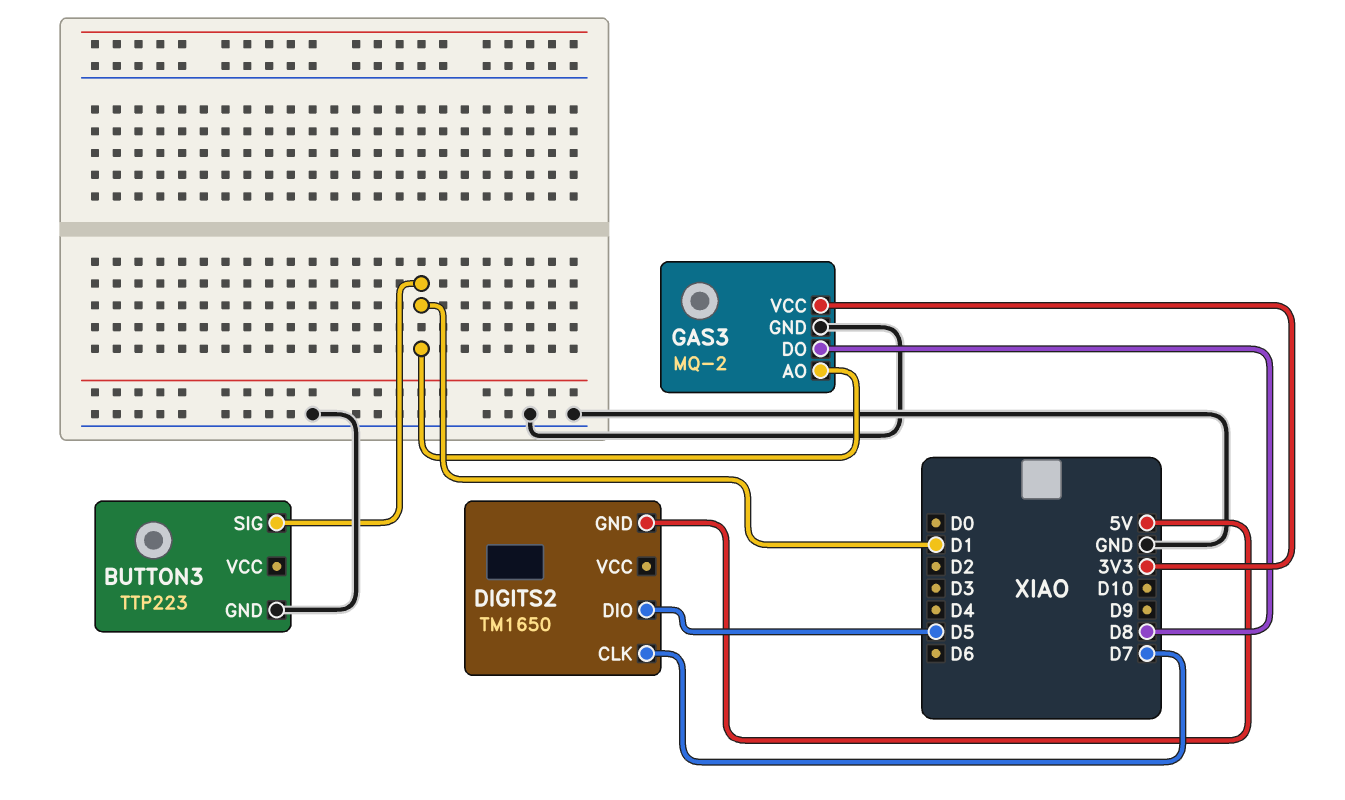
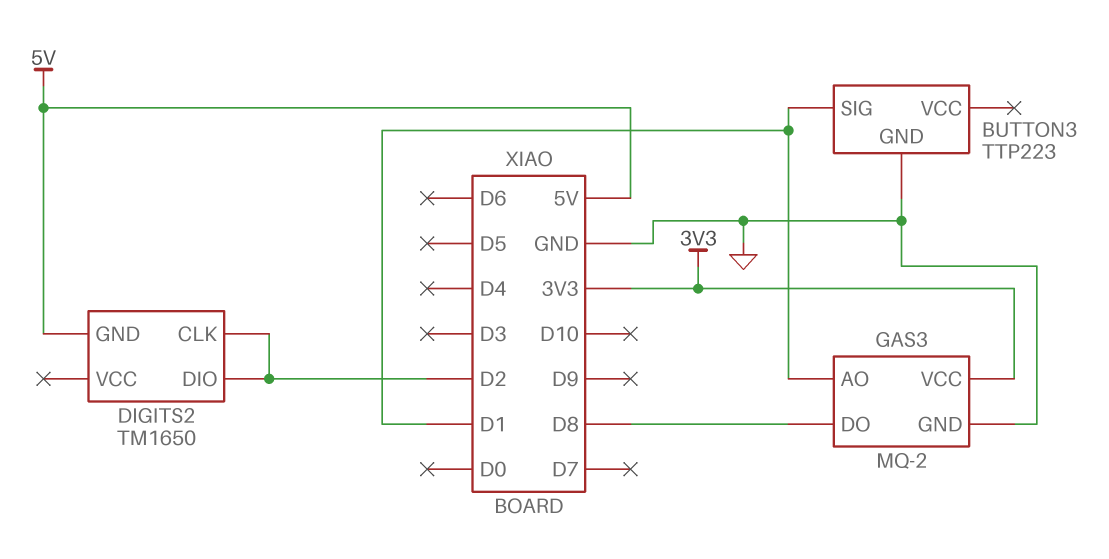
DIGITS2 pin CLK: D7 -> D2
DIGITS2 pin DIO: D5 -> D2

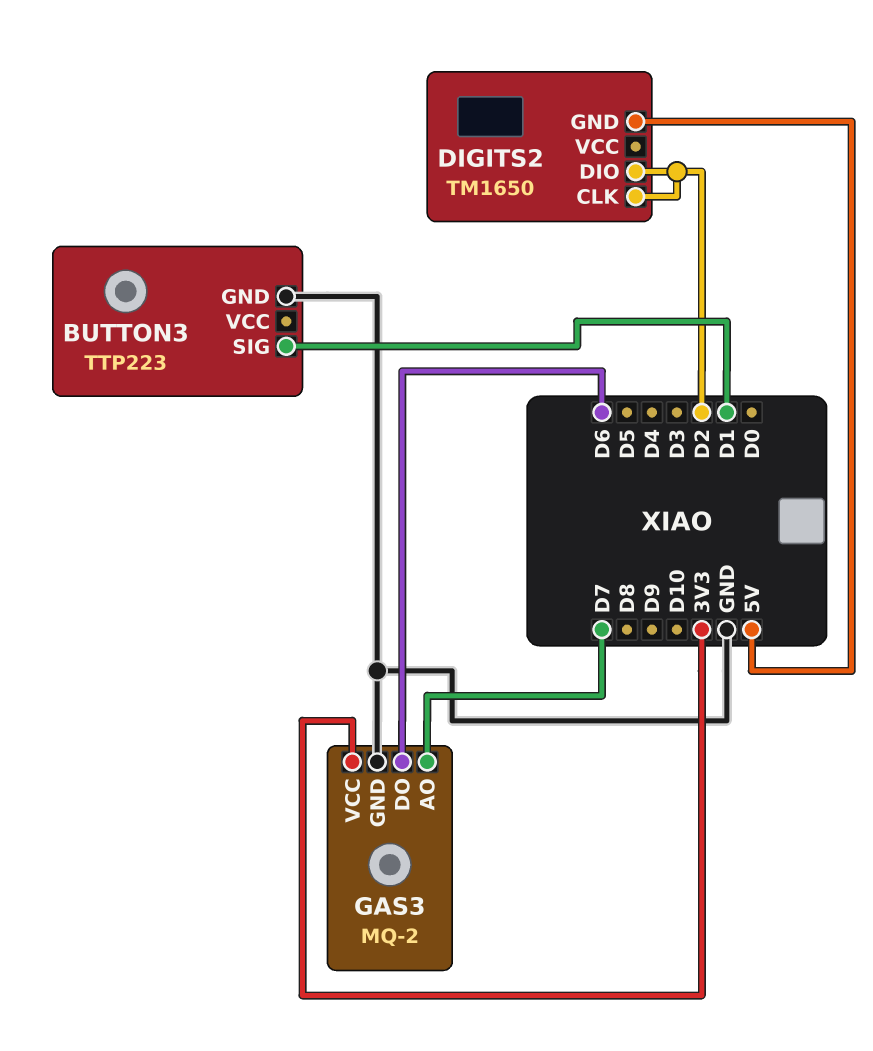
GAS3 pin AO: D1 -> D7
GAS3 pin DO: D8 -> D6

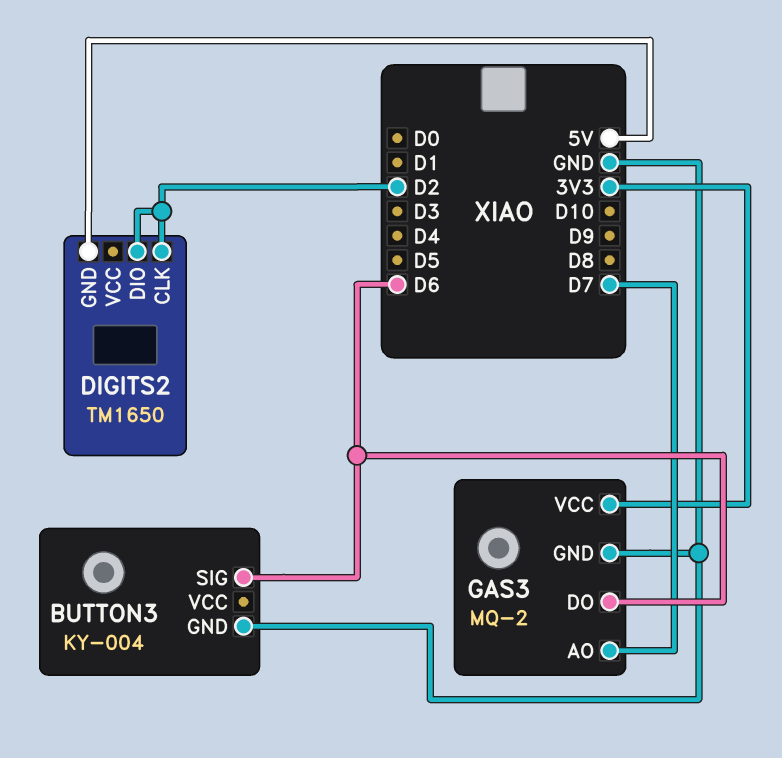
BUTTON3: TTP223 -> KY-004
BUTTON3 pin SIG: D1 -> D6

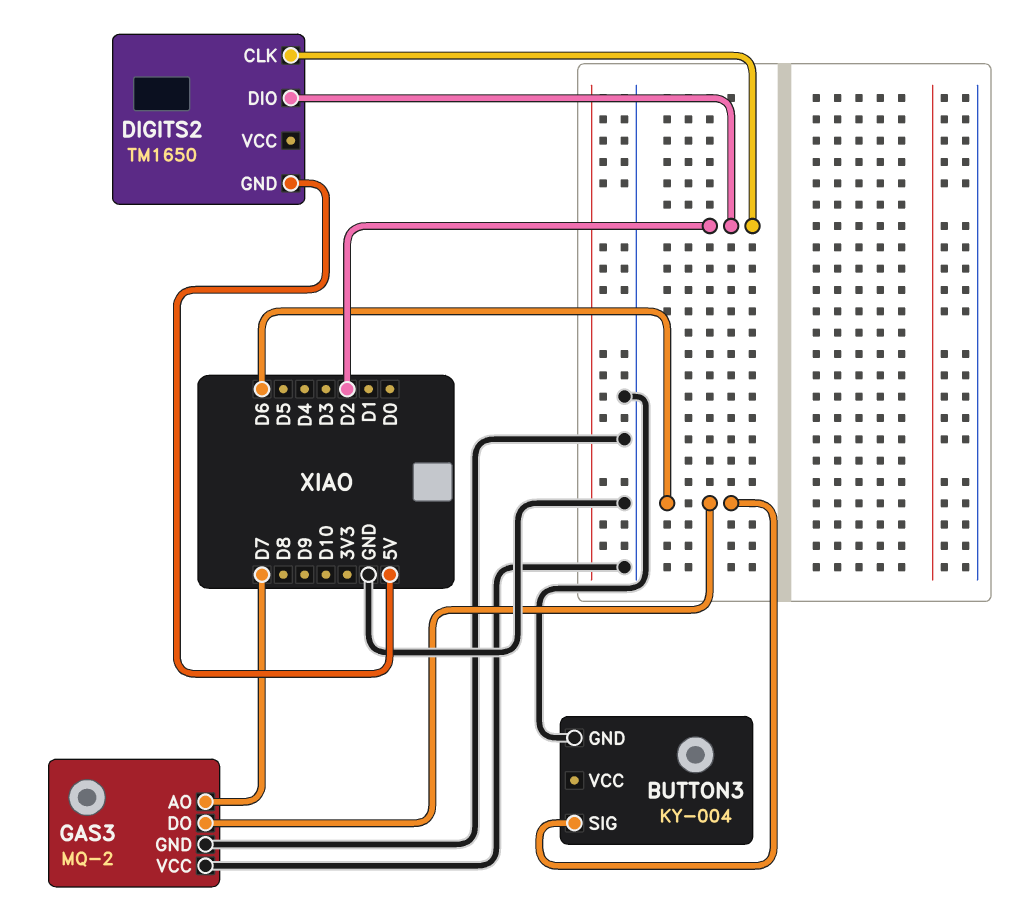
GAS3 pin VCC: 3V3 -> GND

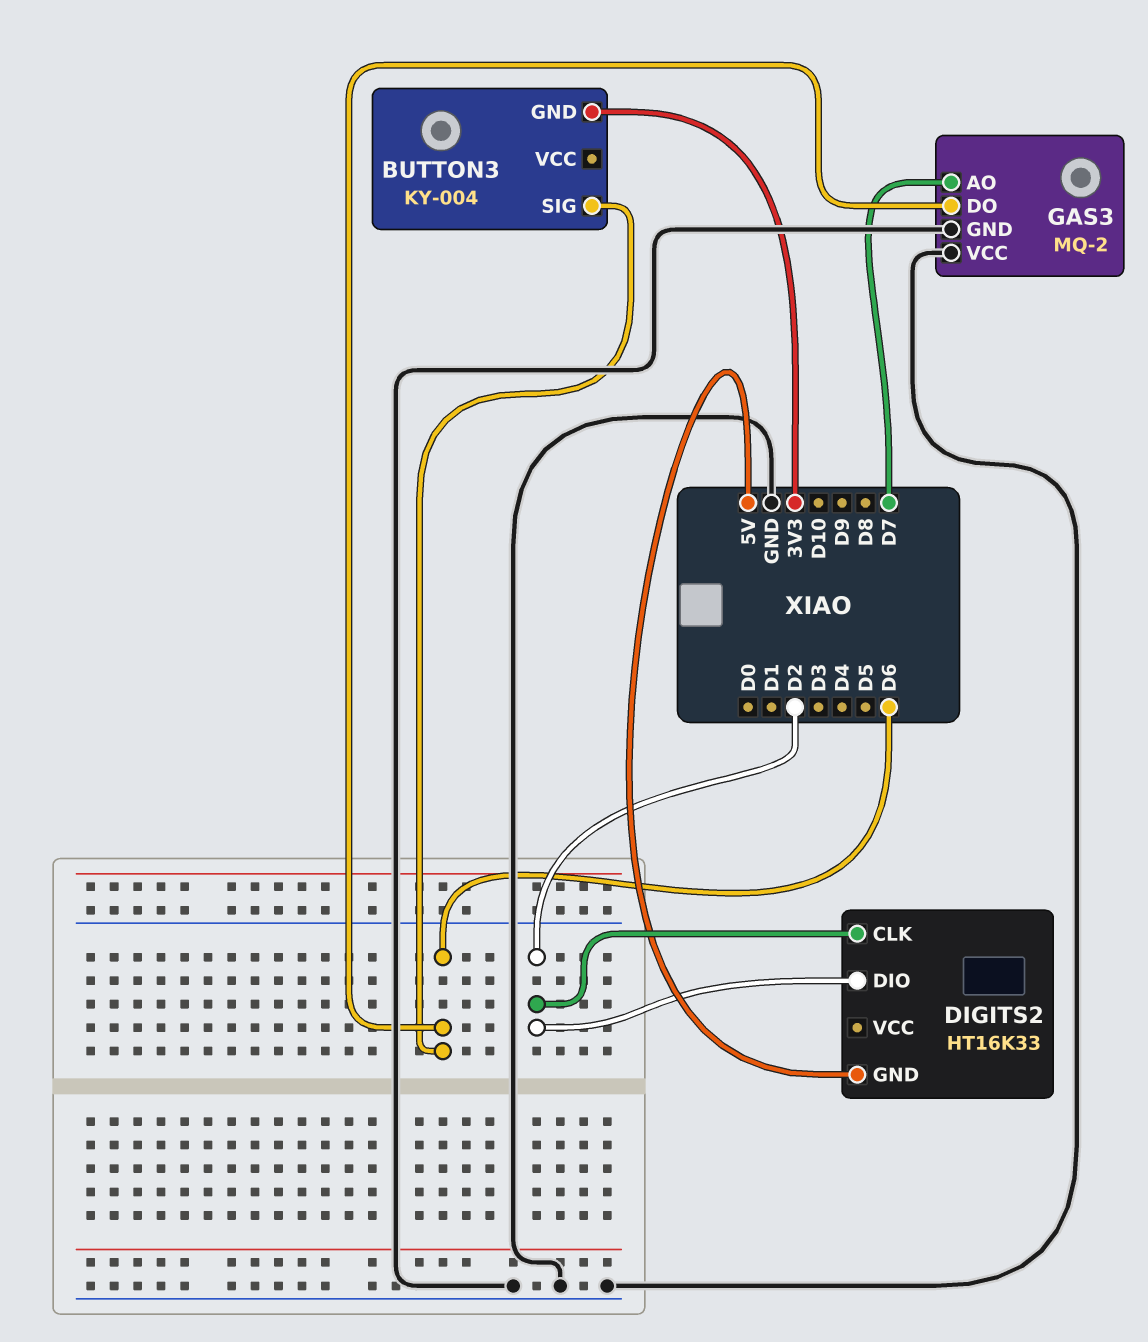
BUTTON3 pin GND: GND -> 3V3
DIGITS2: TM1650 -> HT16K33

